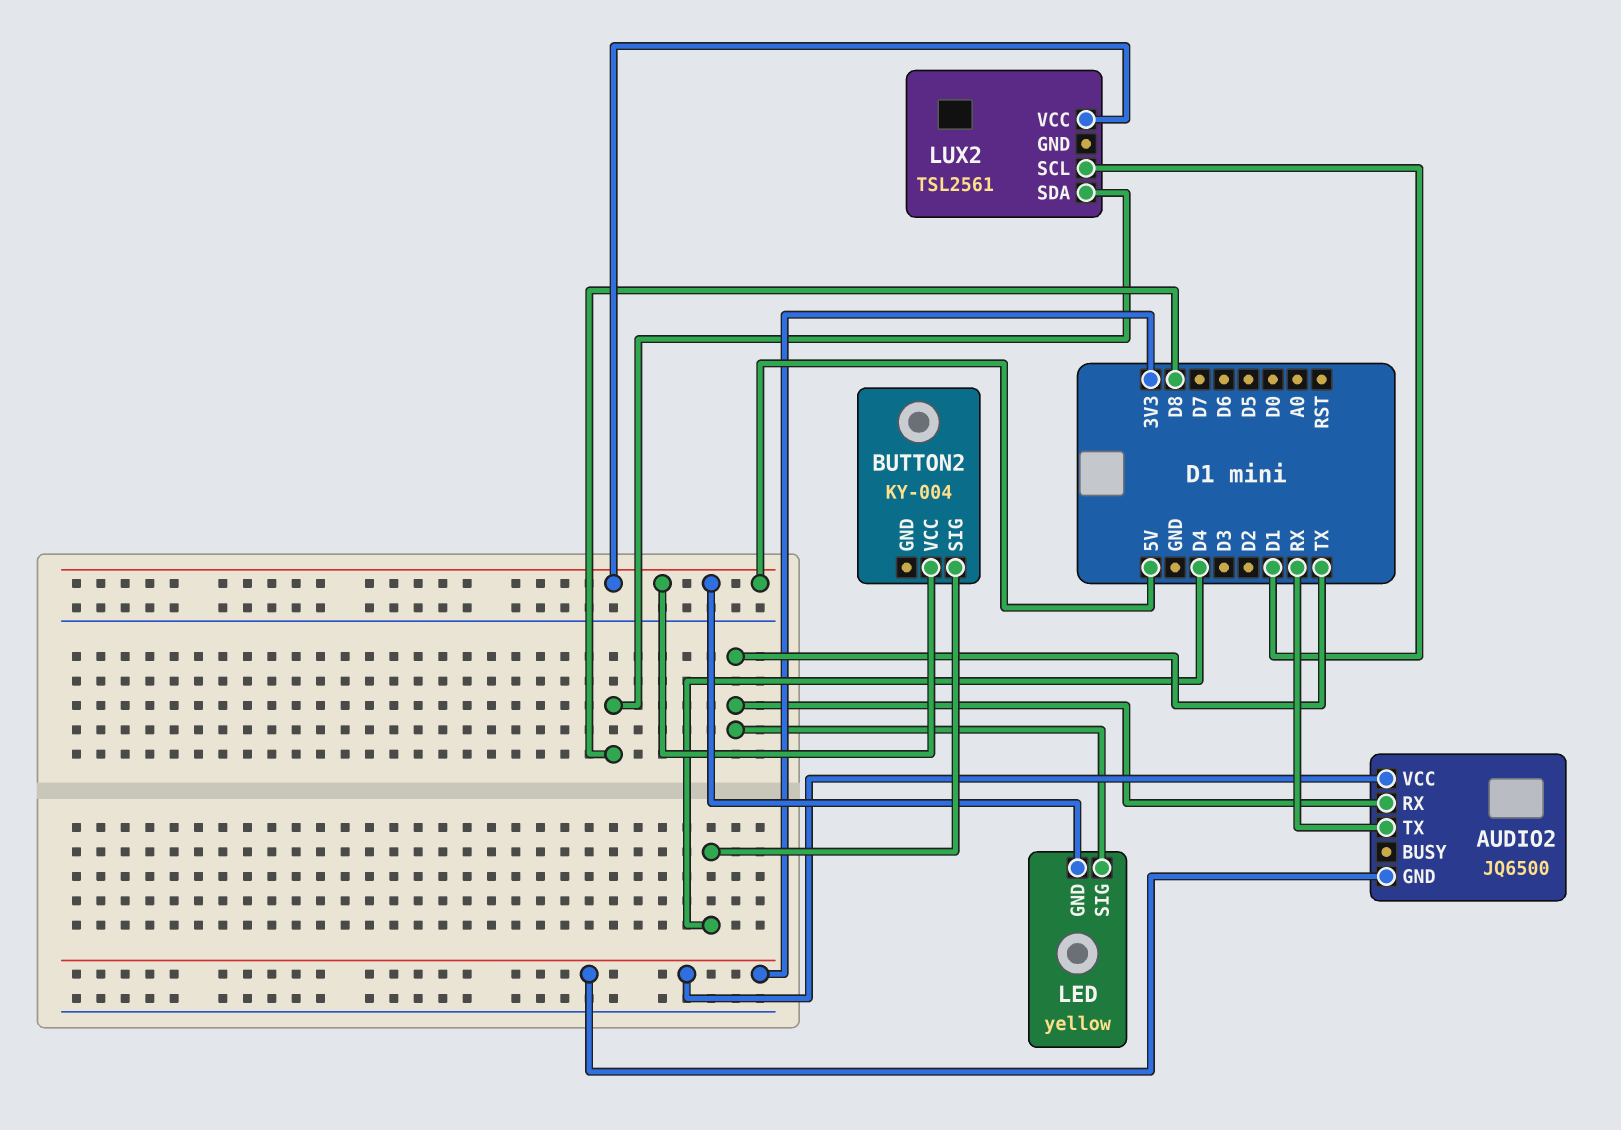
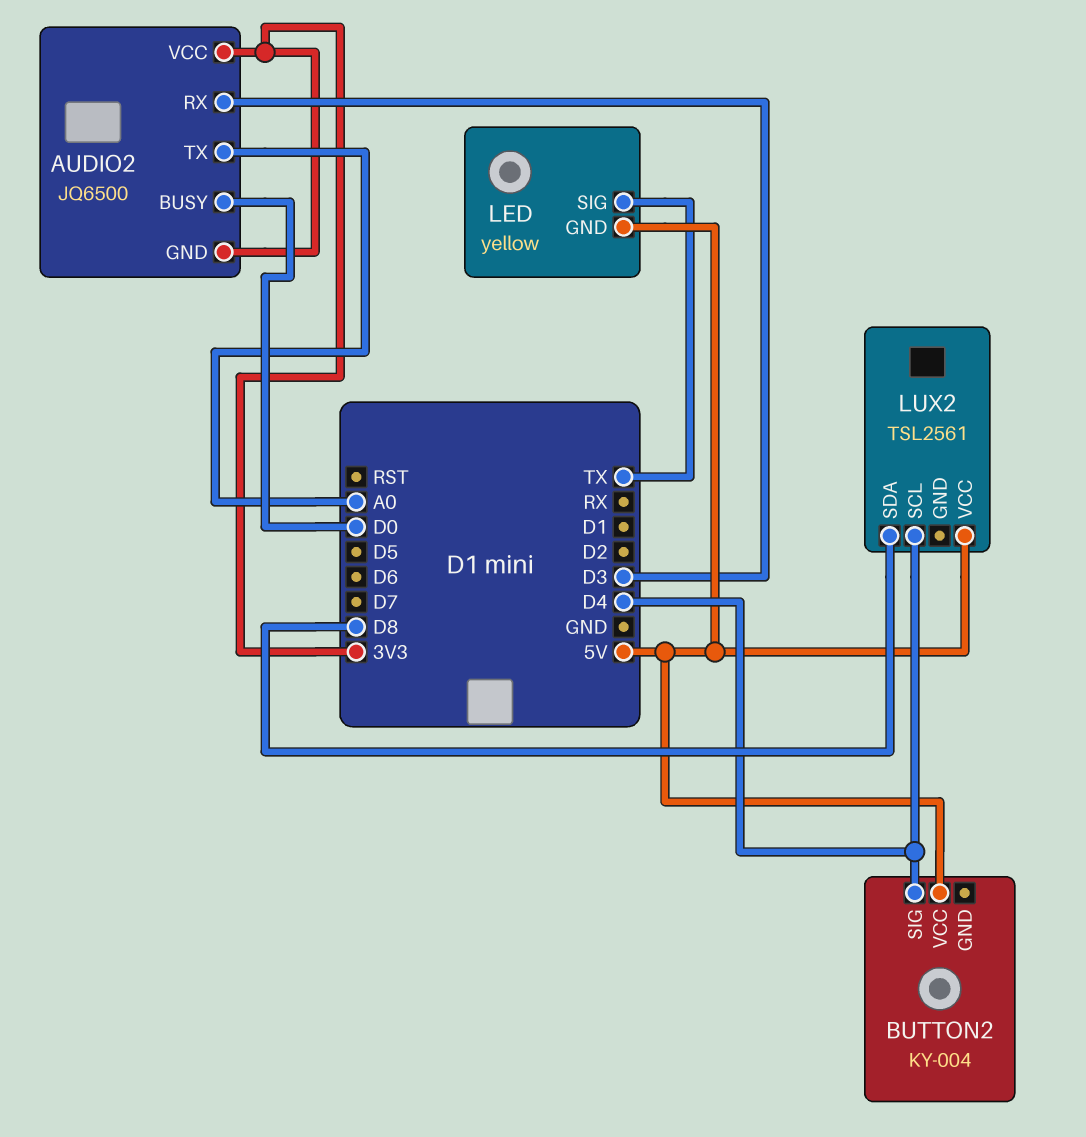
AUDIO2 pin BUSY: none -> D0
AUDIO2 pin RX: TX -> D3
AUDIO2 pin TX: RX -> A0
LUX2 pin SCL: D1 -> D4

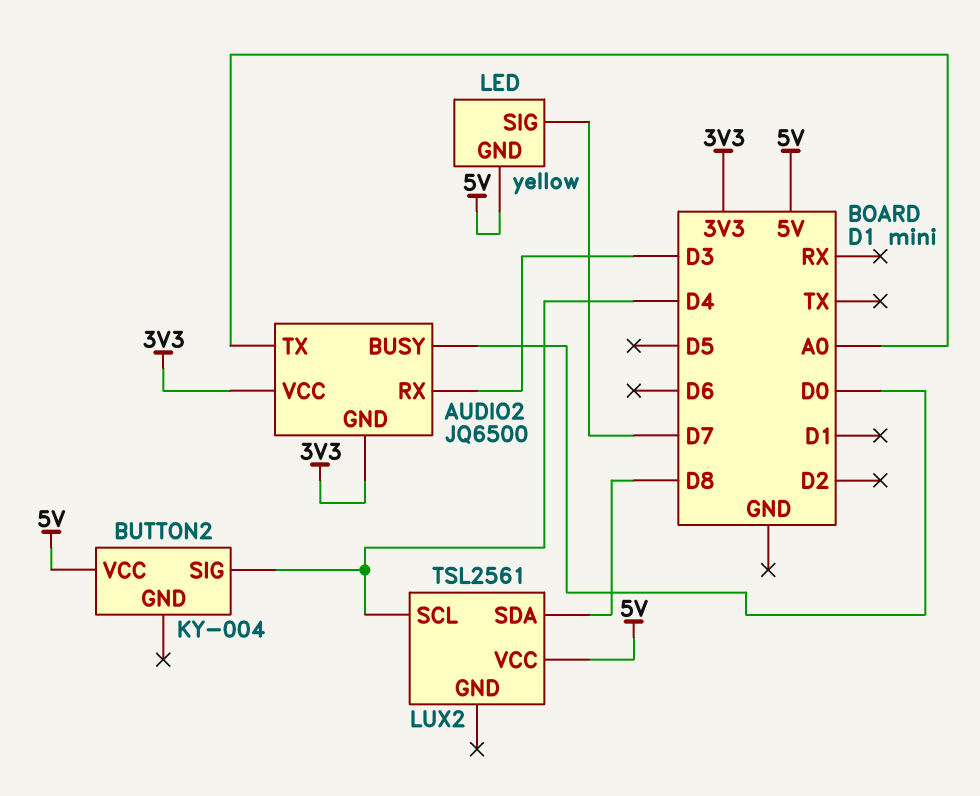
LED pin SIG: TX -> D7

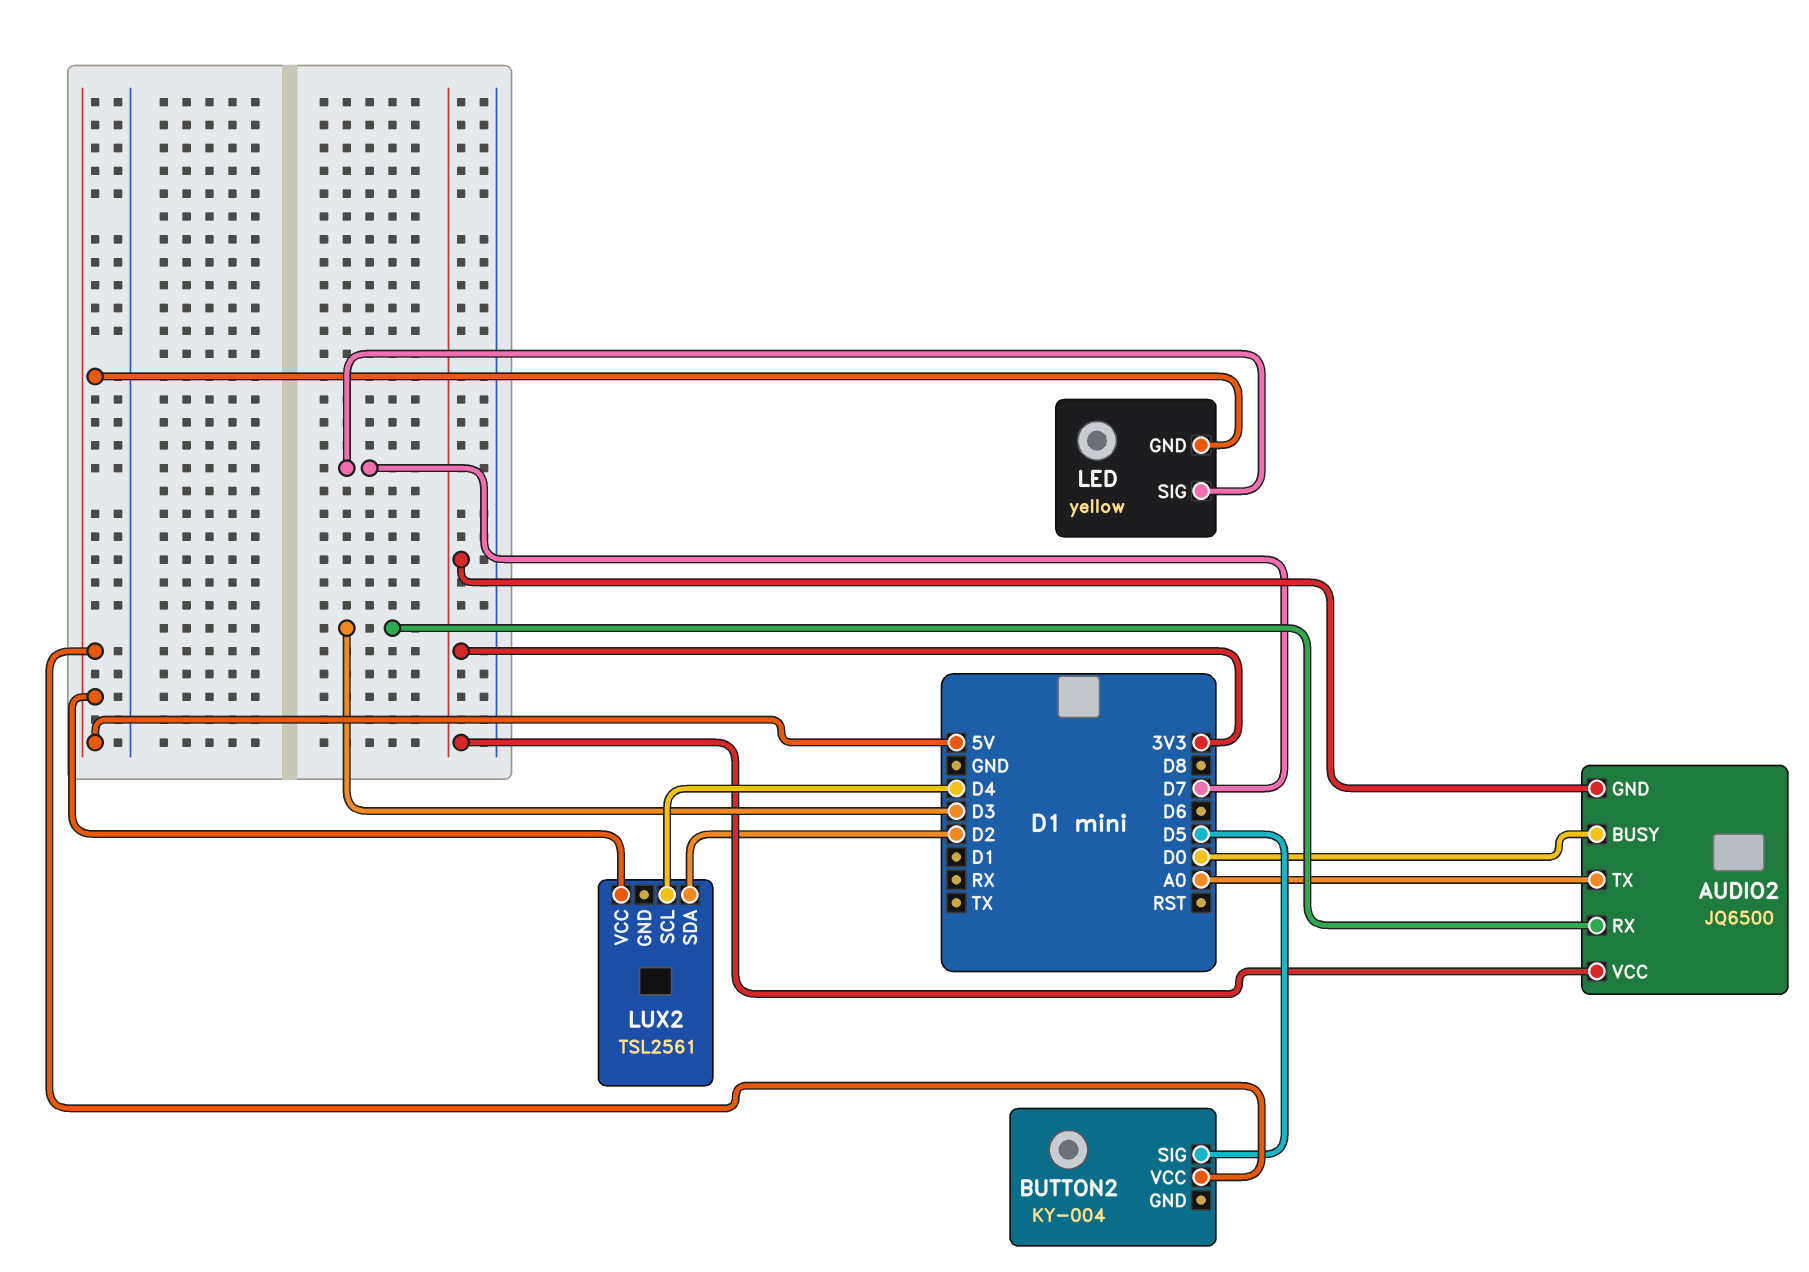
BUTTON2 pin SIG: D4 -> D5
LUX2 pin SDA: D8 -> D2

